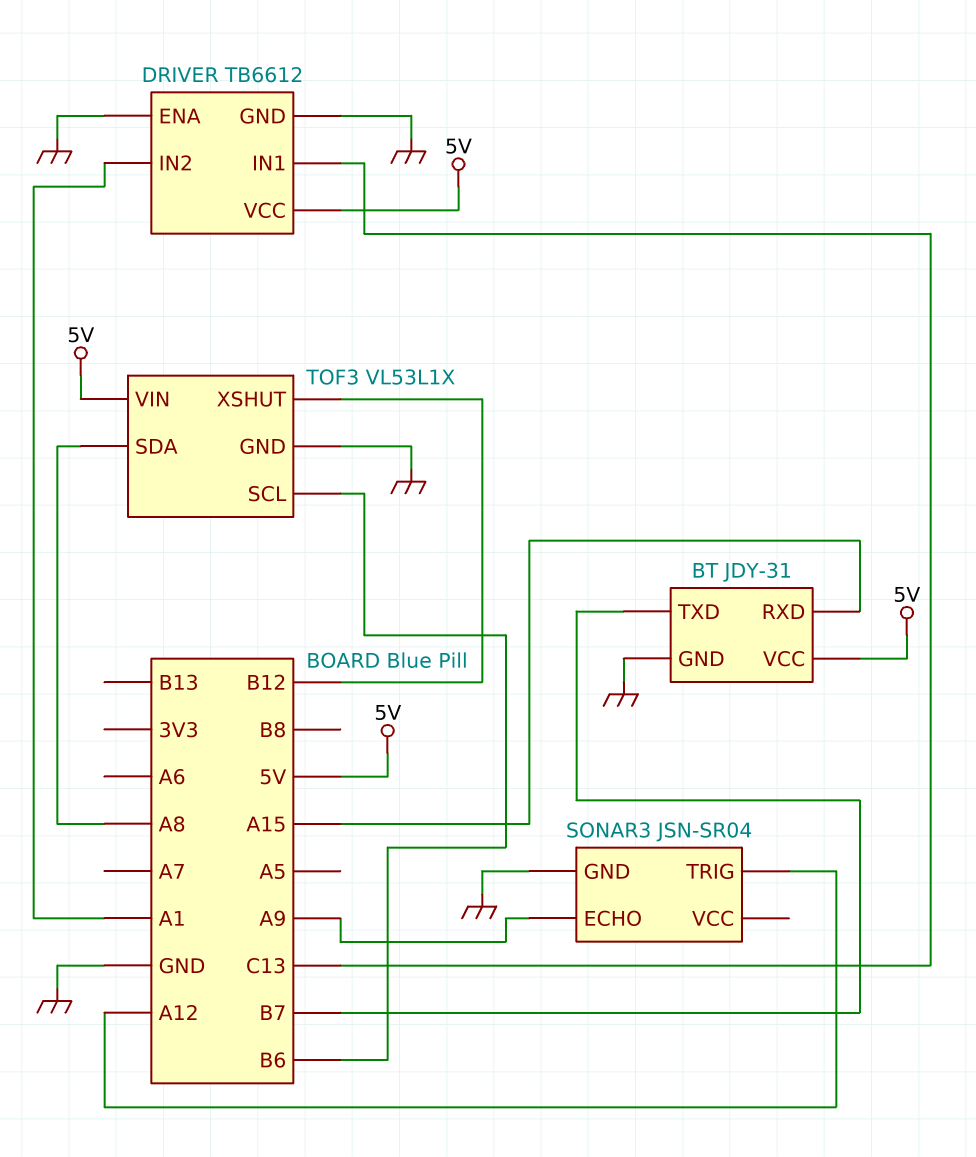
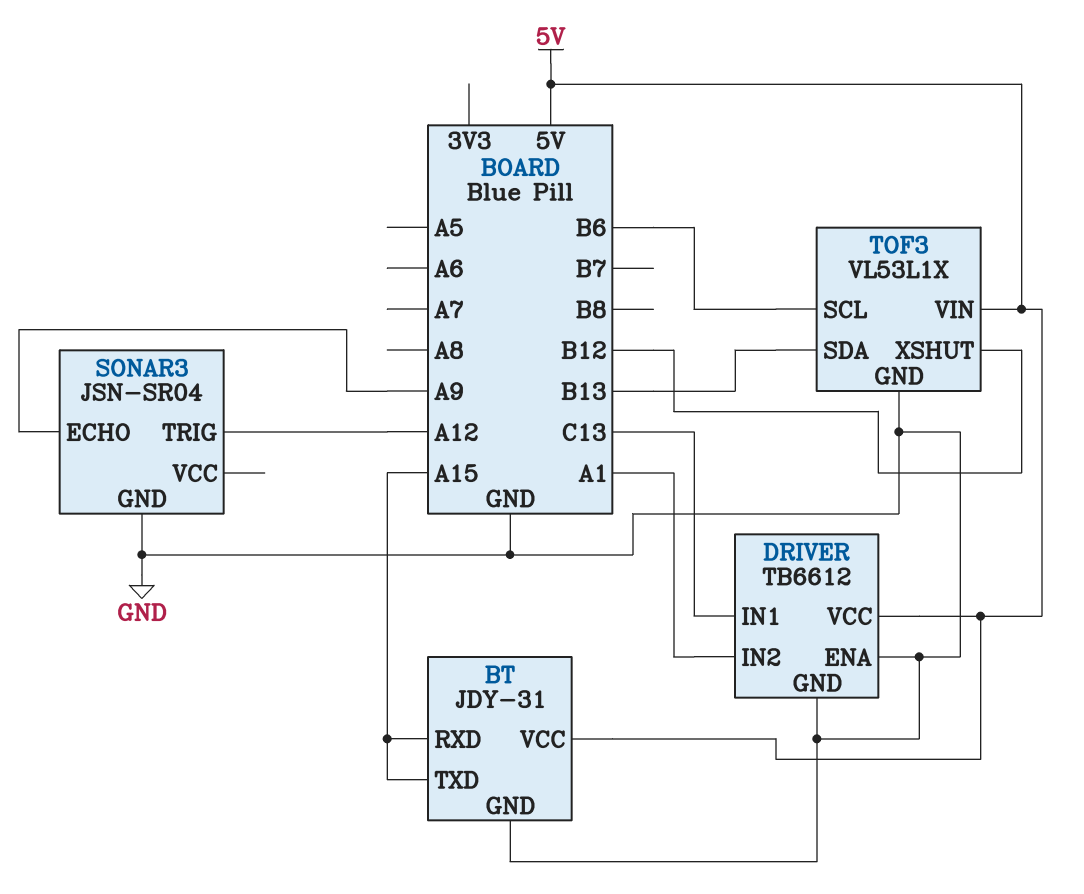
BT pin TXD: B7 -> A15
TOF3 pin SDA: A8 -> B13

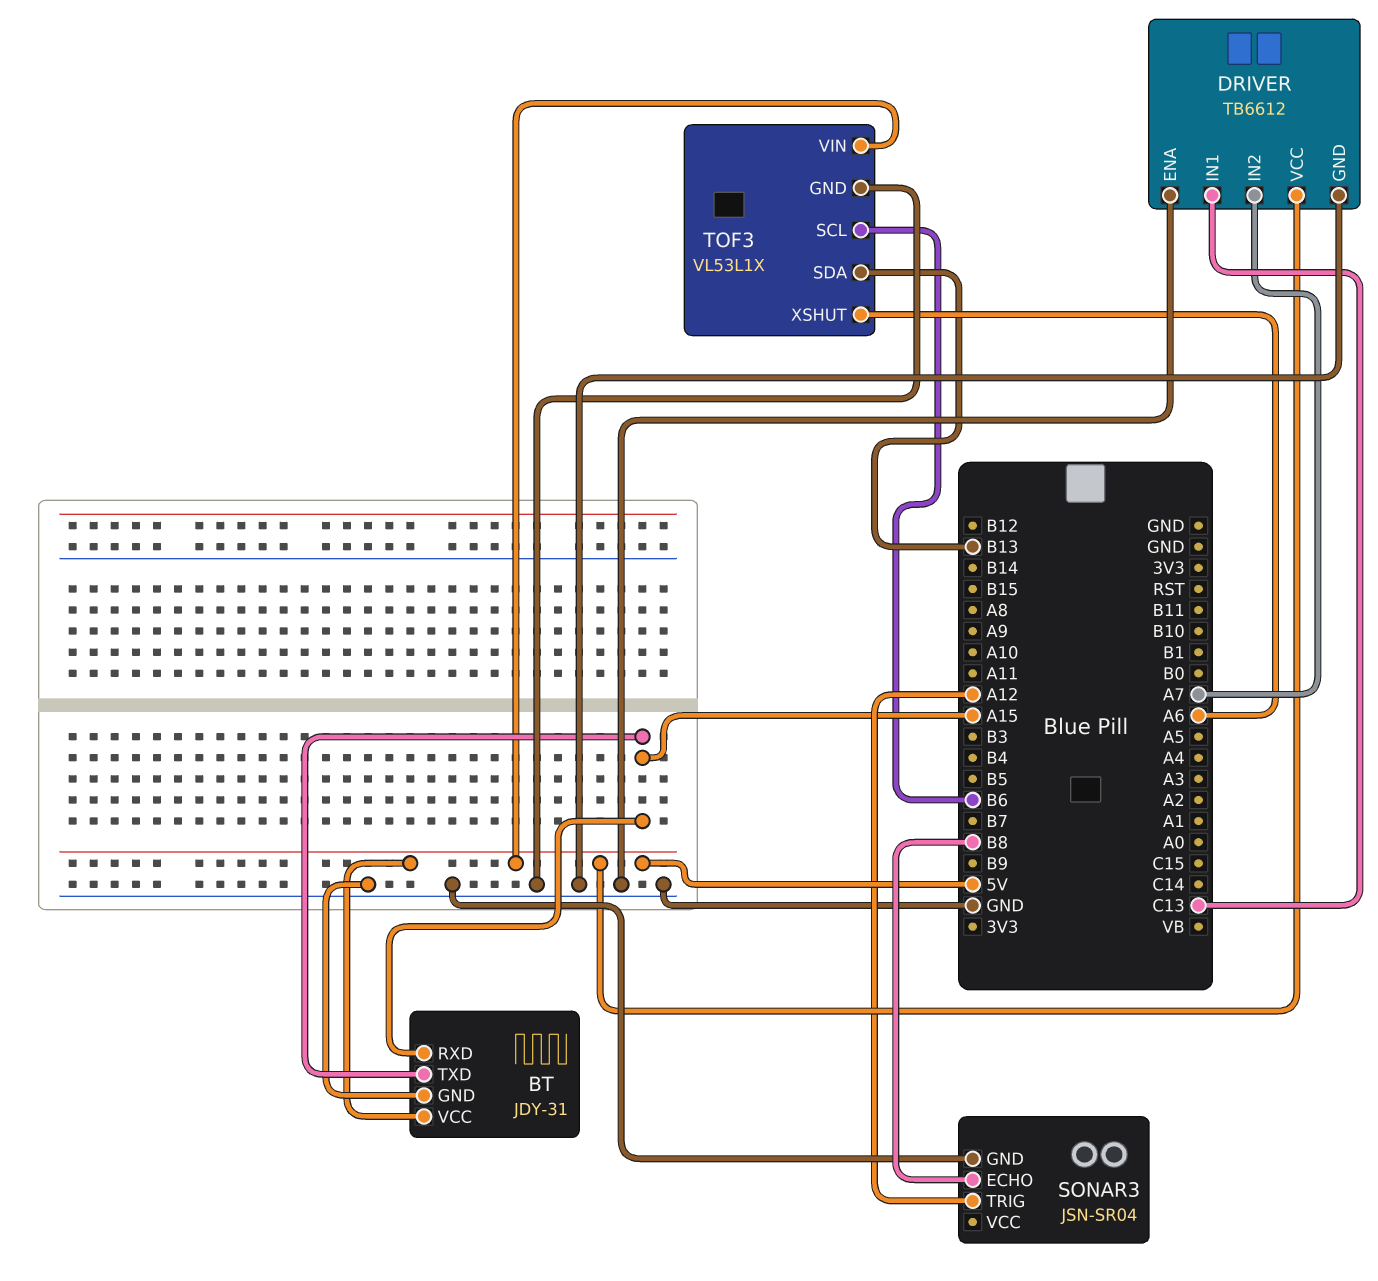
DRIVER pin IN2: A1 -> A7
SONAR3 pin ECHO: A9 -> B8
TOF3 pin XSHUT: B12 -> A6

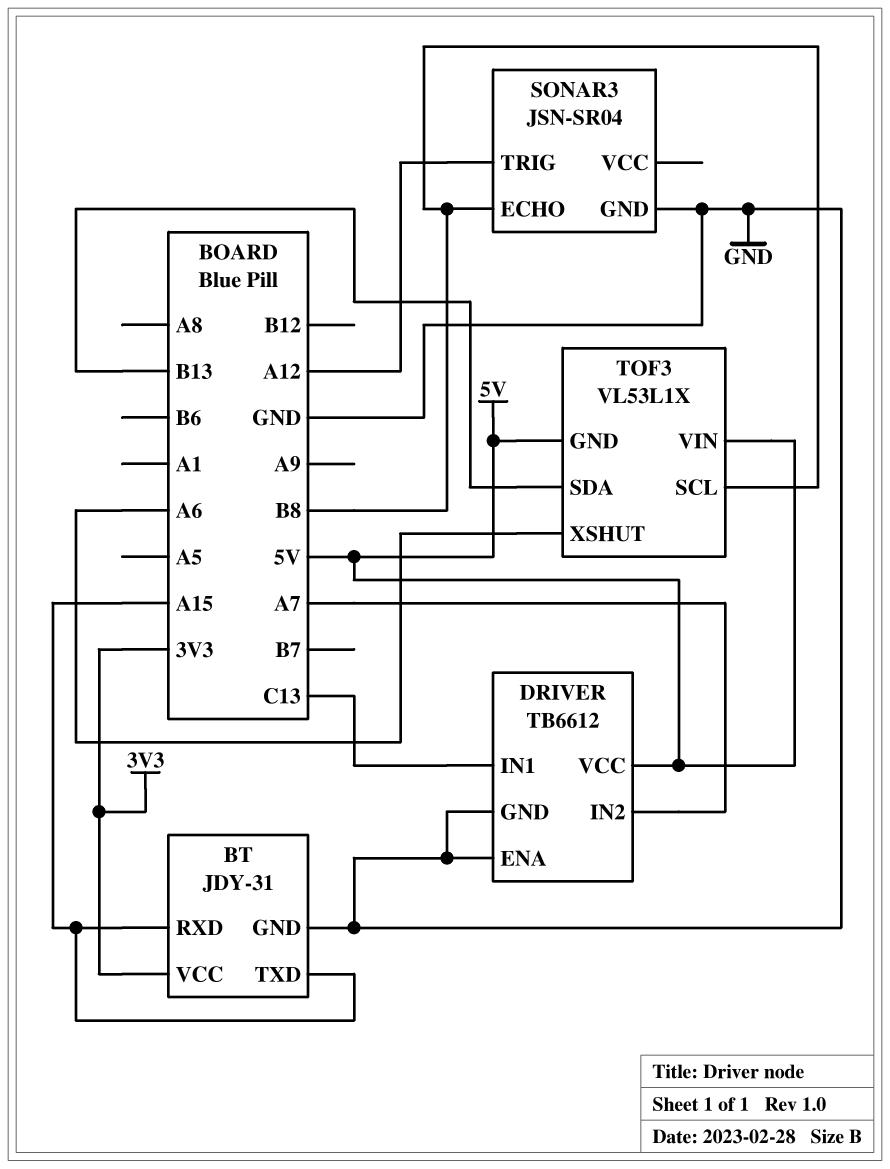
BT pin VCC: 5V -> 3V3
TOF3 pin GND: GND -> 5V
TOF3 pin SCL: B6 -> B8

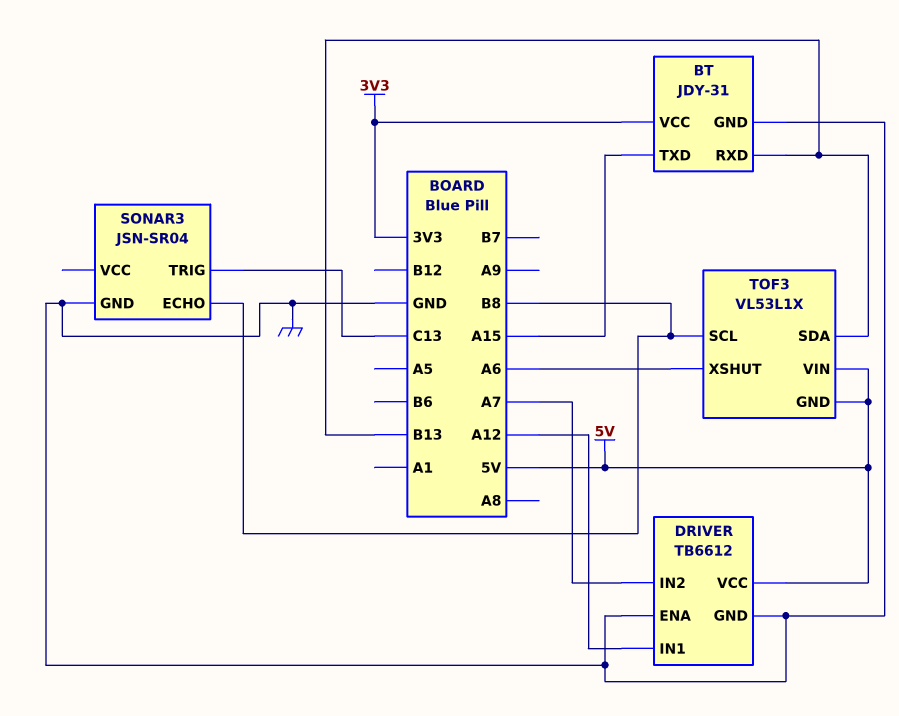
BT pin RXD: A15 -> B13
DRIVER pin IN1: C13 -> A12
SONAR3 pin TRIG: A12 -> C13

